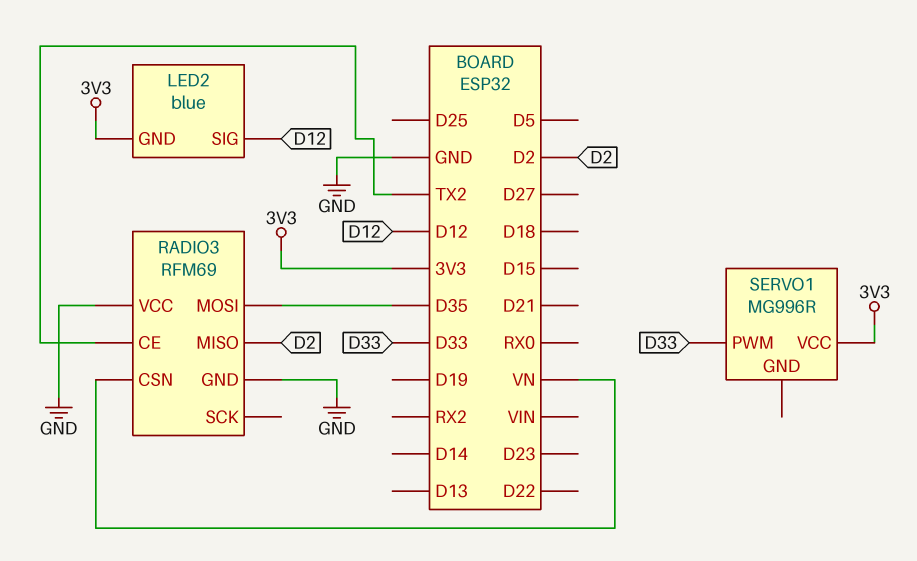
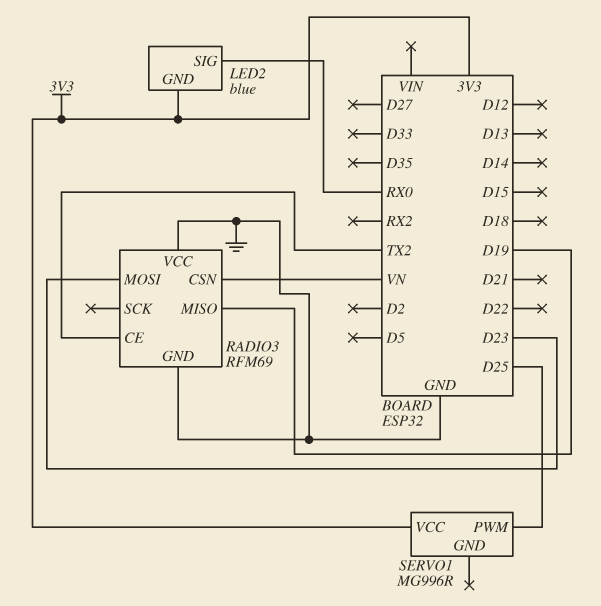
LED2 pin SIG: D12 -> RX0
RADIO3 pin MISO: D2 -> D19
RADIO3 pin MOSI: D35 -> D23
SERVO1 pin PWM: D33 -> D25

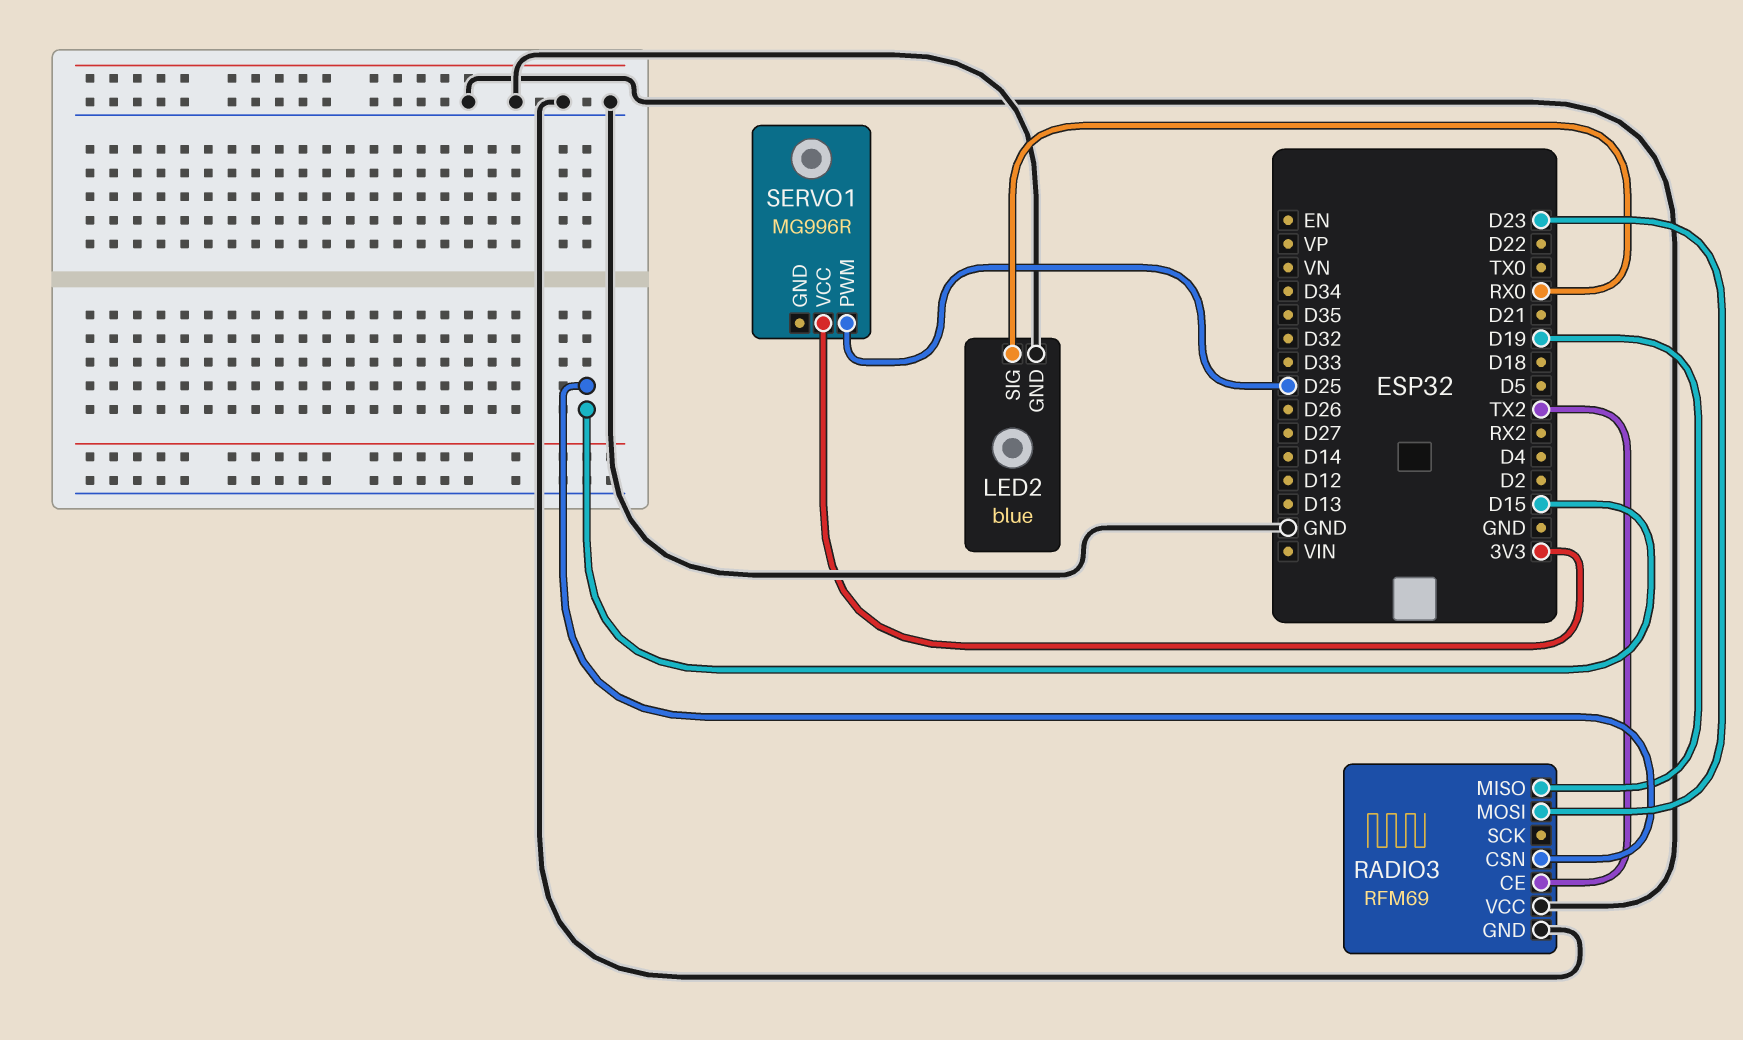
LED2 pin GND: 3V3 -> GND
RADIO3 pin CSN: VN -> D15

